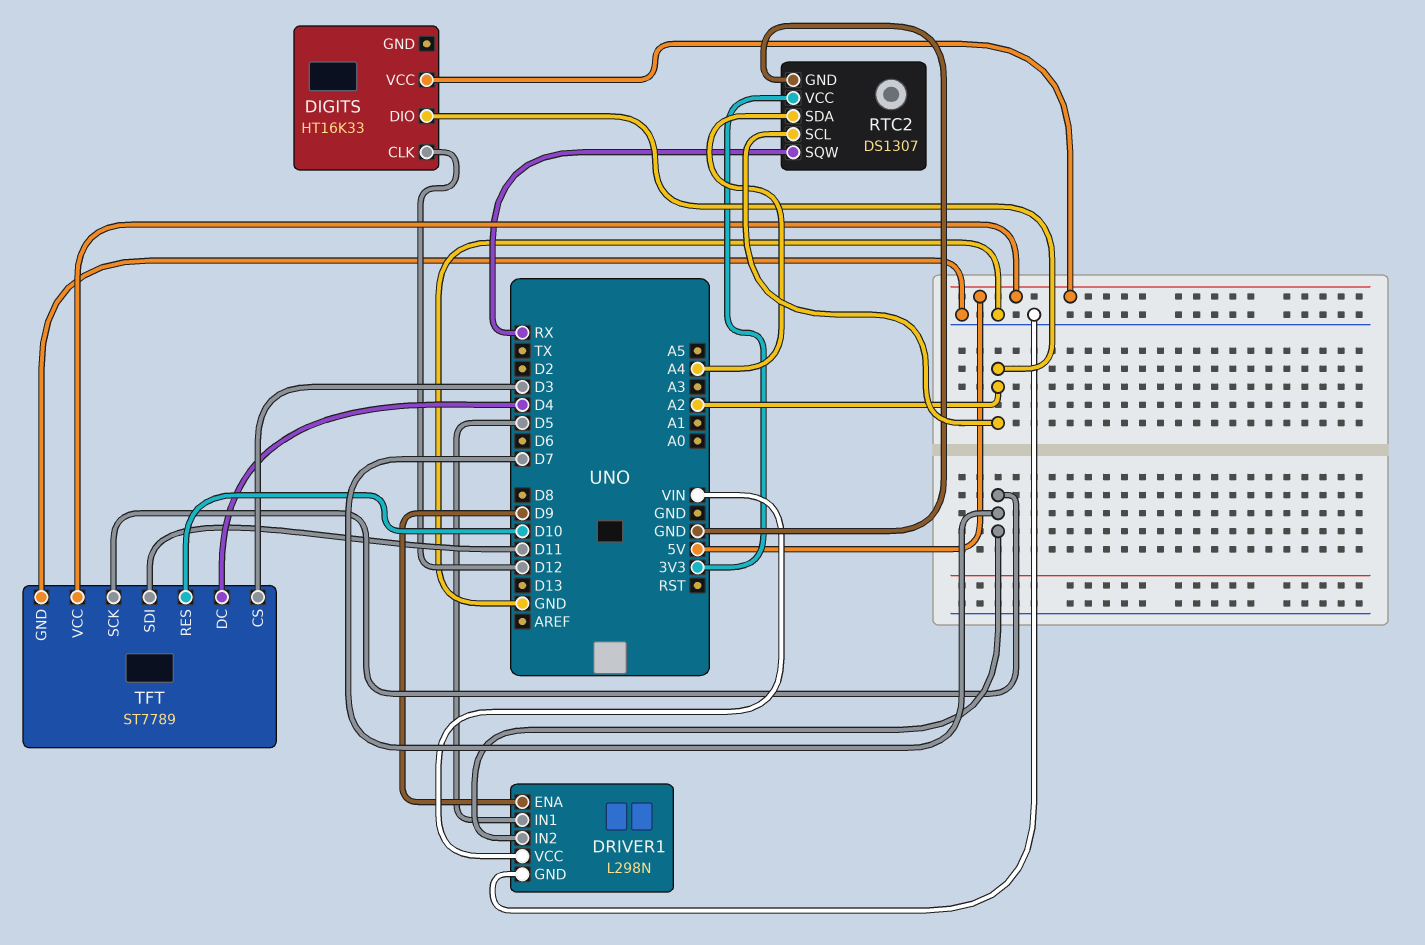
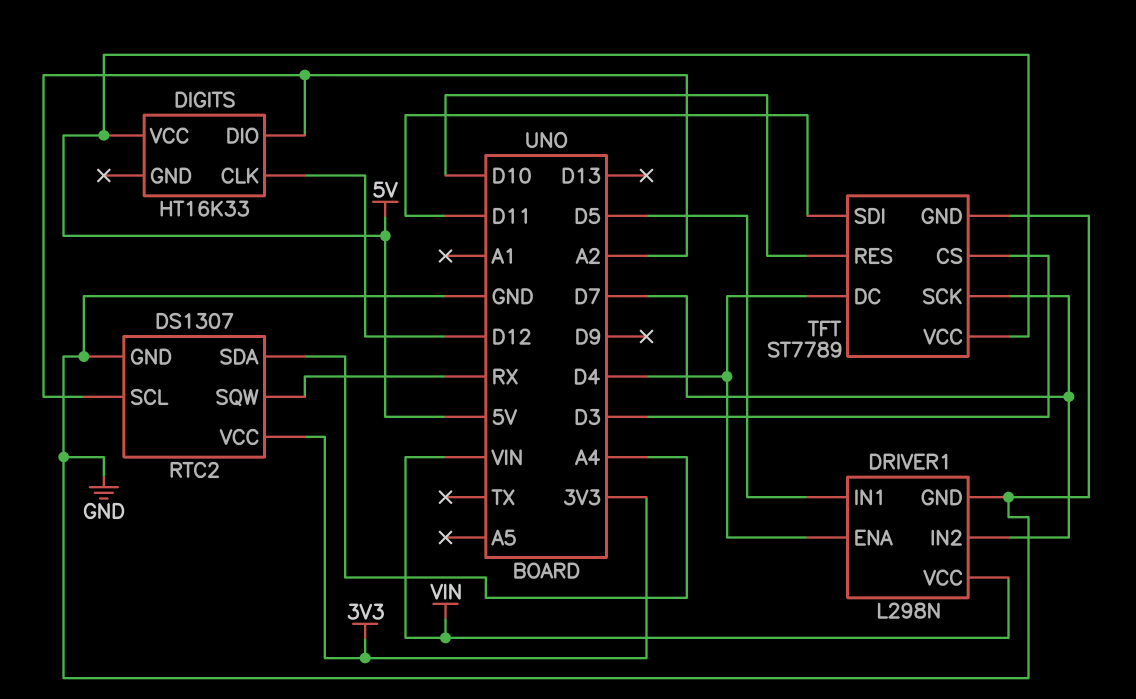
DRIVER1 pin ENA: D9 -> D4

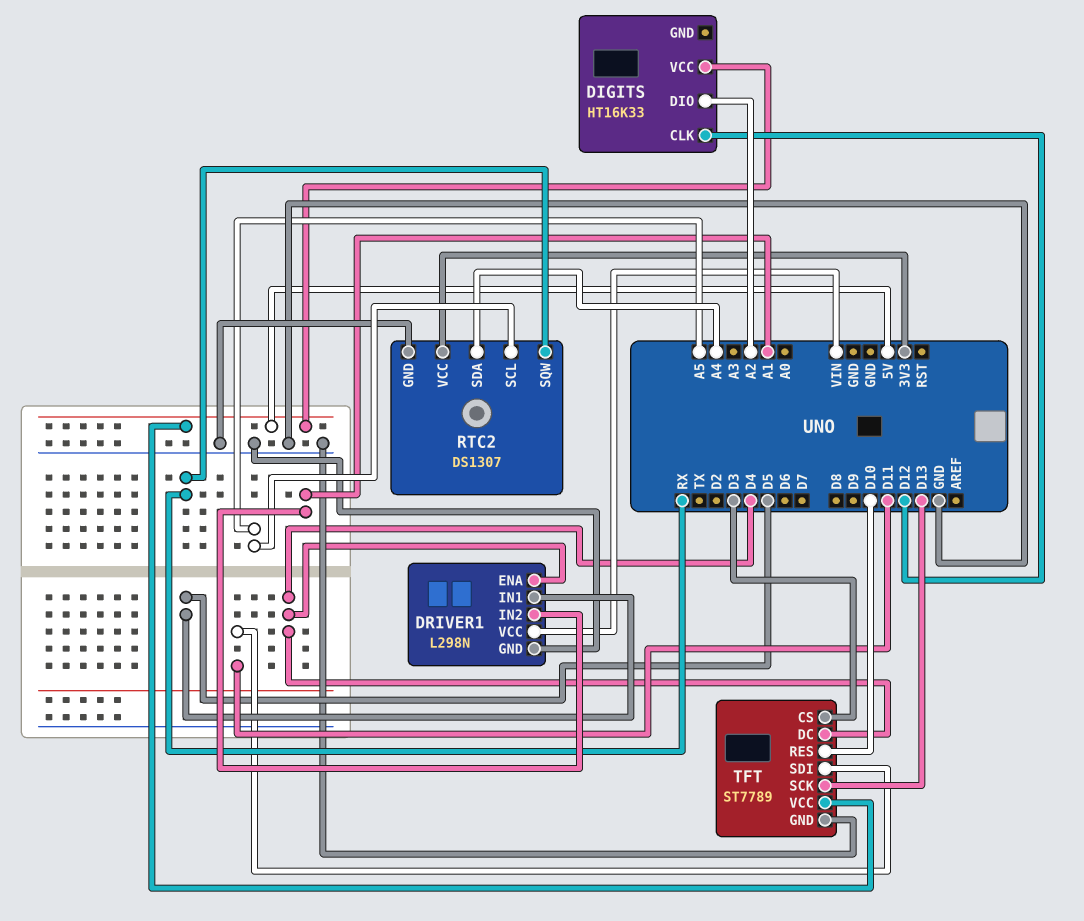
DRIVER1 pin IN2: D7 -> A1
RTC2 pin SCL: A2 -> A5
TFT pin SCK: D7 -> D13

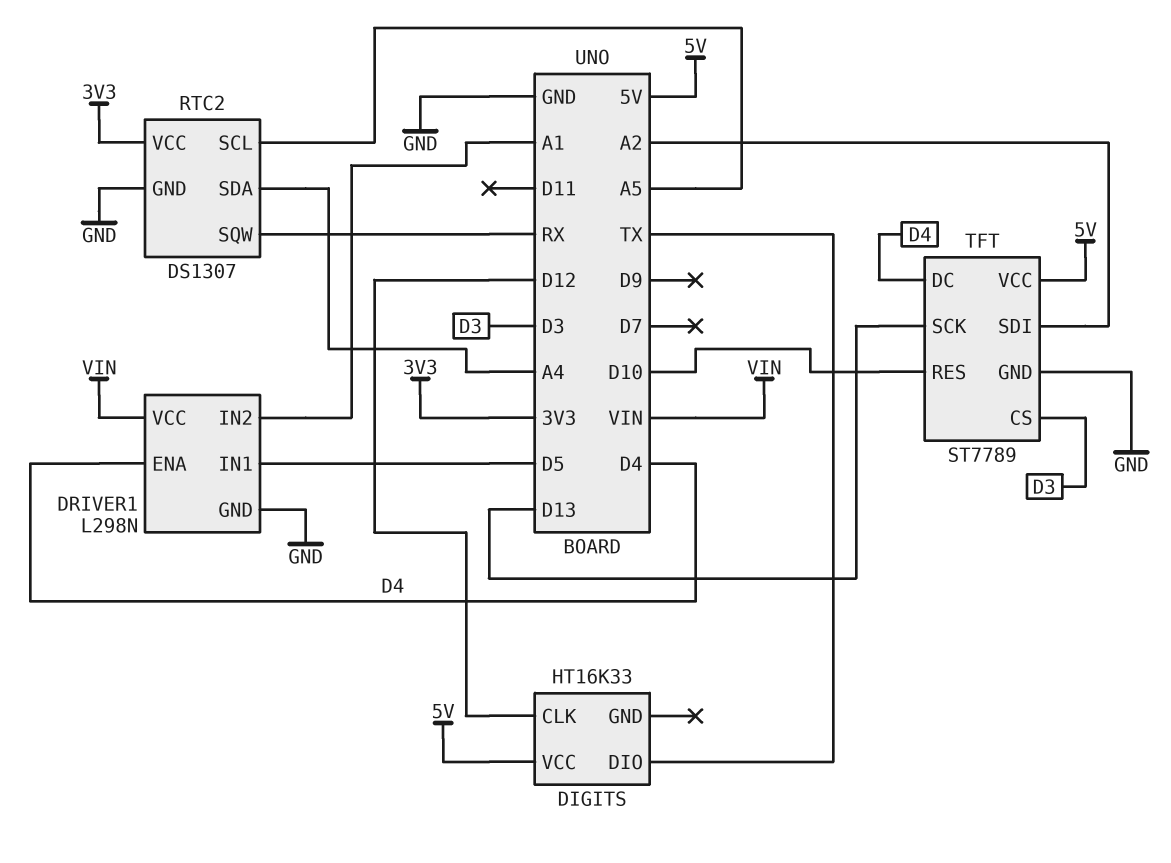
DIGITS pin DIO: A2 -> TX
TFT pin SDI: D11 -> A2

